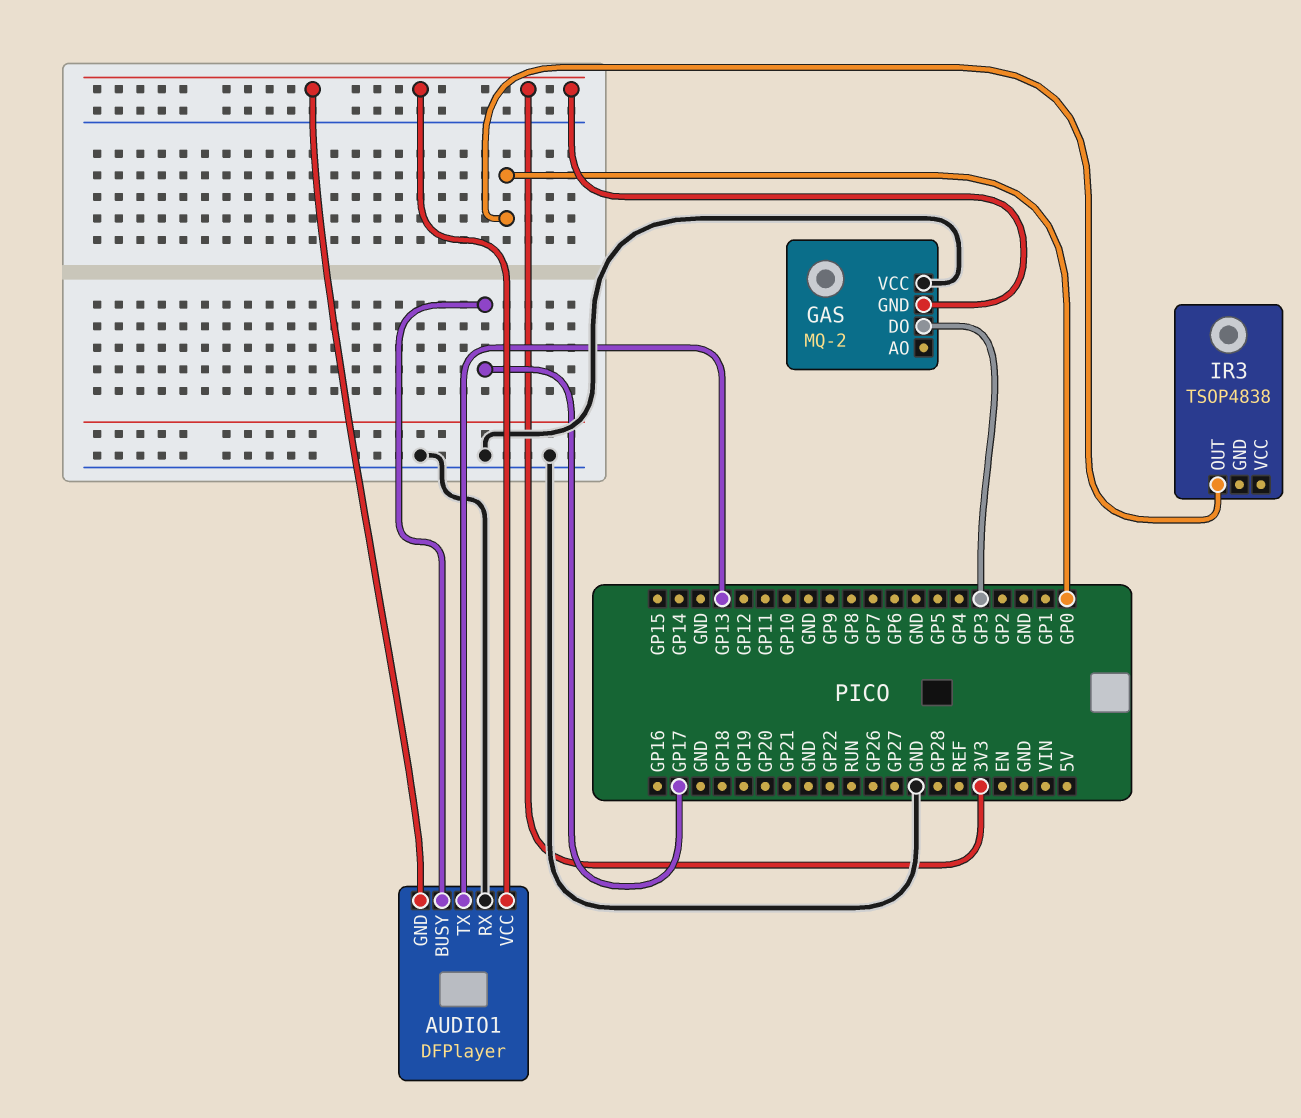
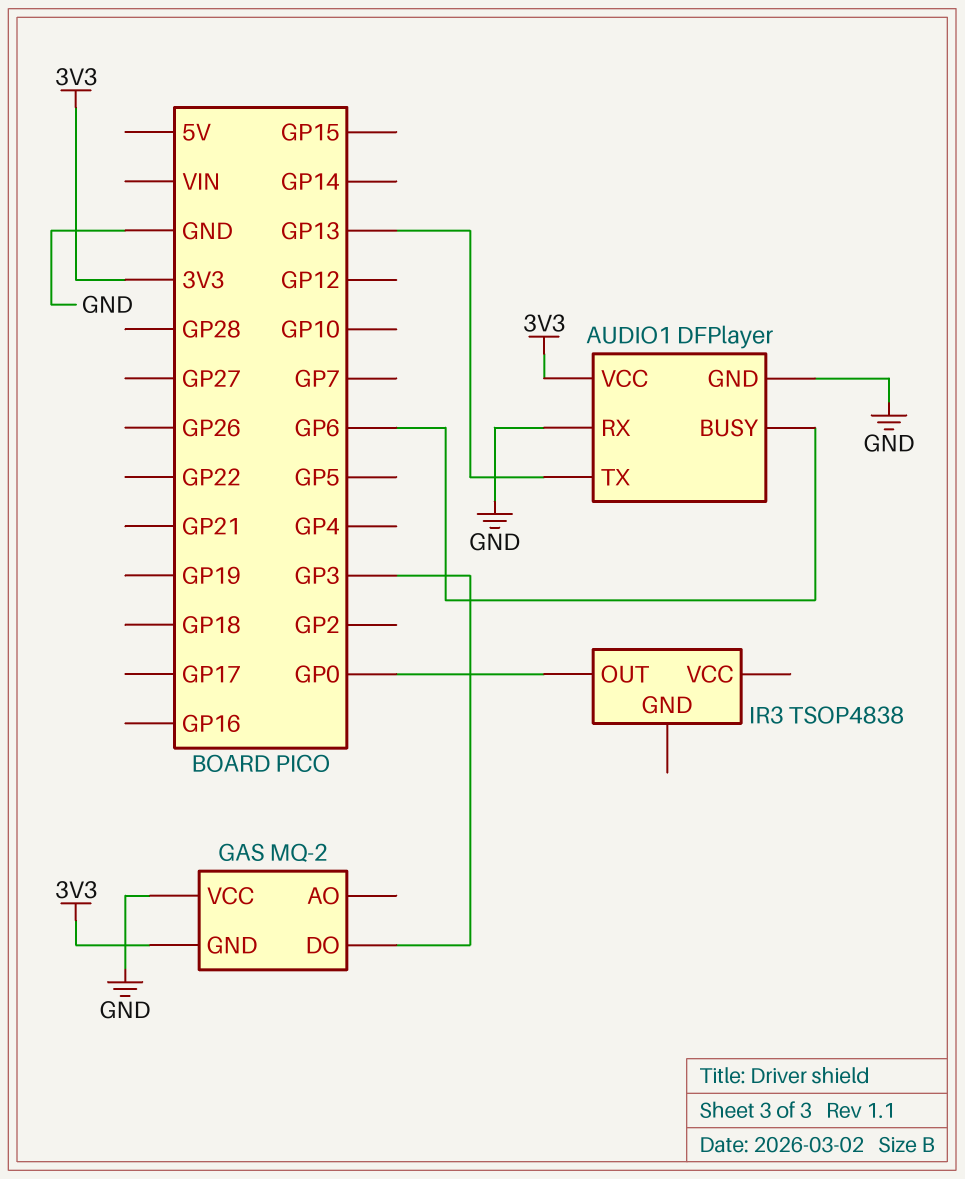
AUDIO1 pin BUSY: GP17 -> GP6
AUDIO1 pin GND: 3V3 -> GND

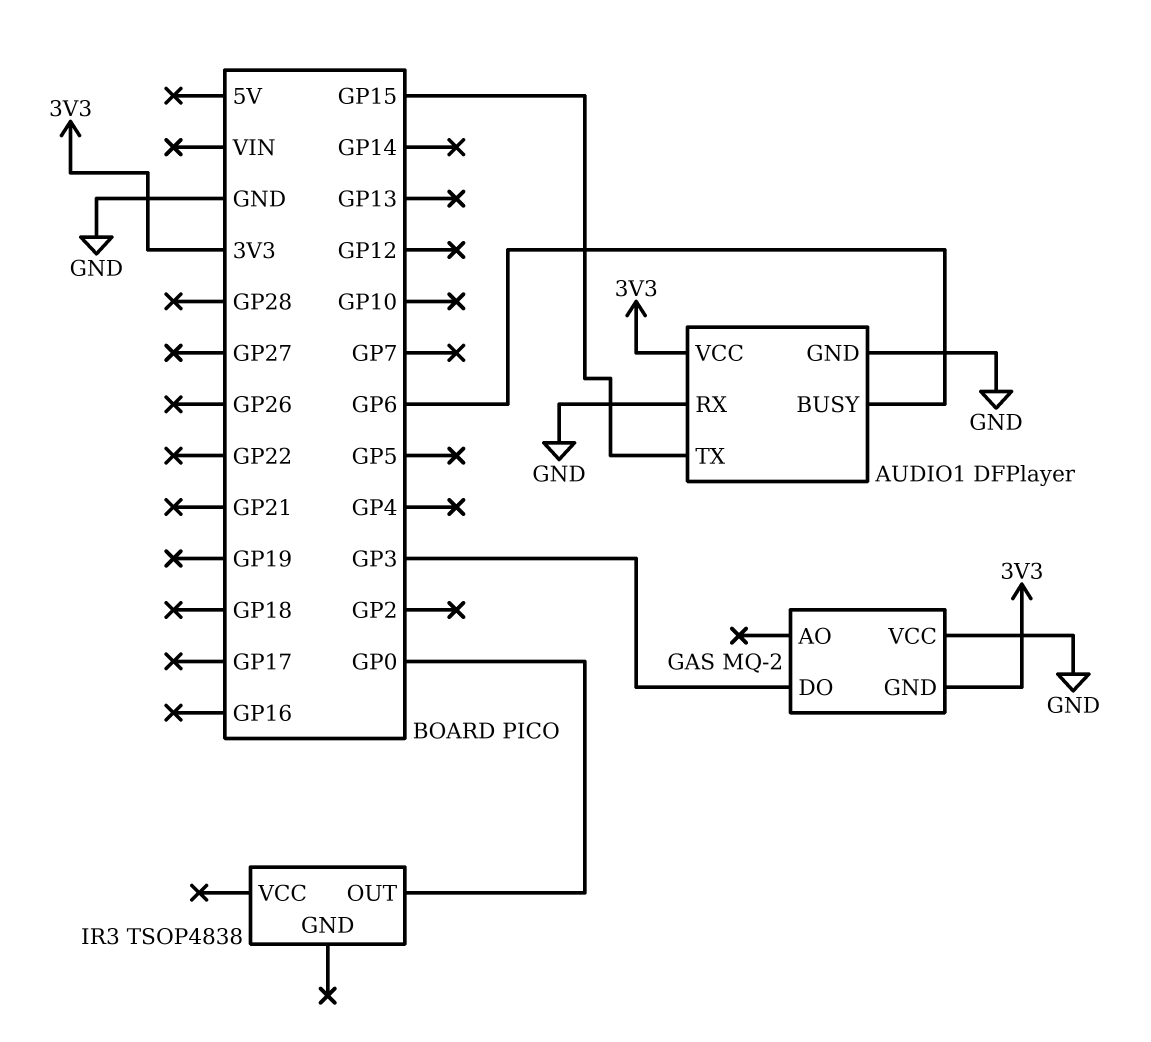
AUDIO1 pin TX: GP13 -> GP15

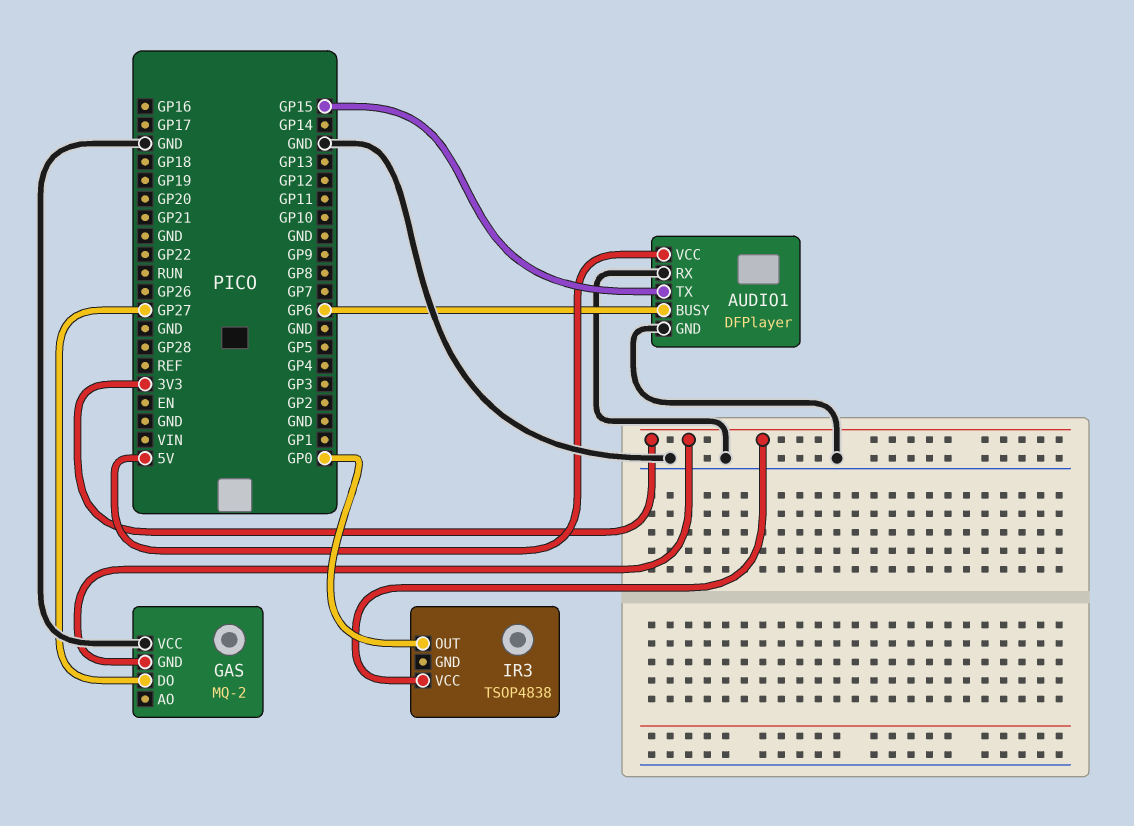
AUDIO1 pin VCC: 3V3 -> 5V
GAS pin DO: GP3 -> GP27
IR3 pin VCC: none -> 3V3

